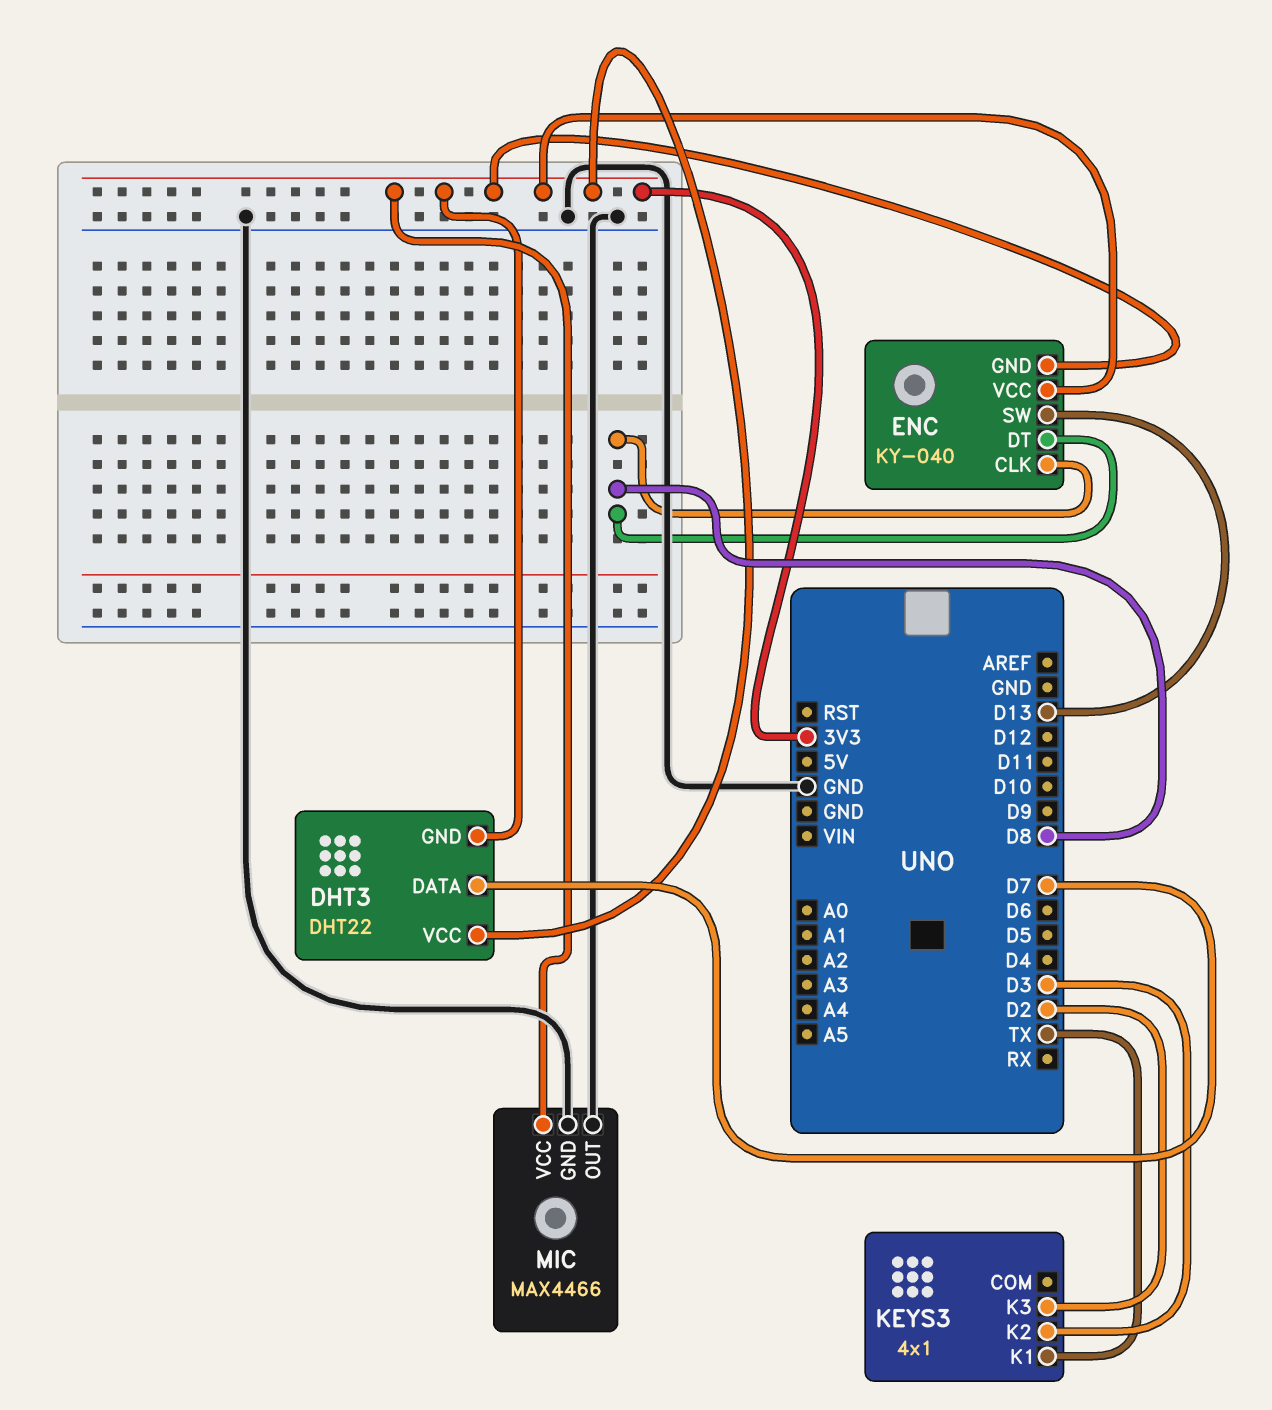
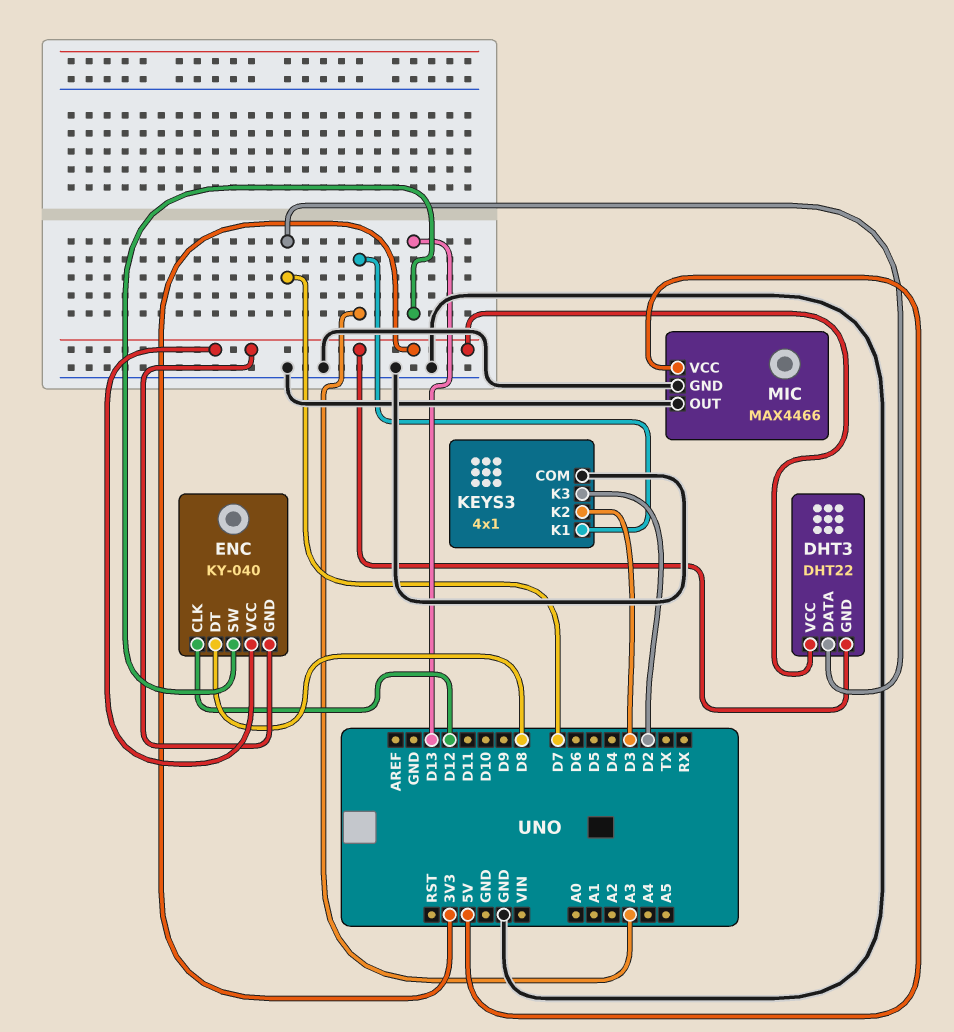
ENC pin CLK: D8 -> D12
KEYS3 pin COM: none -> GND
KEYS3 pin K1: TX -> A3
MIC pin VCC: 3V3 -> 5V

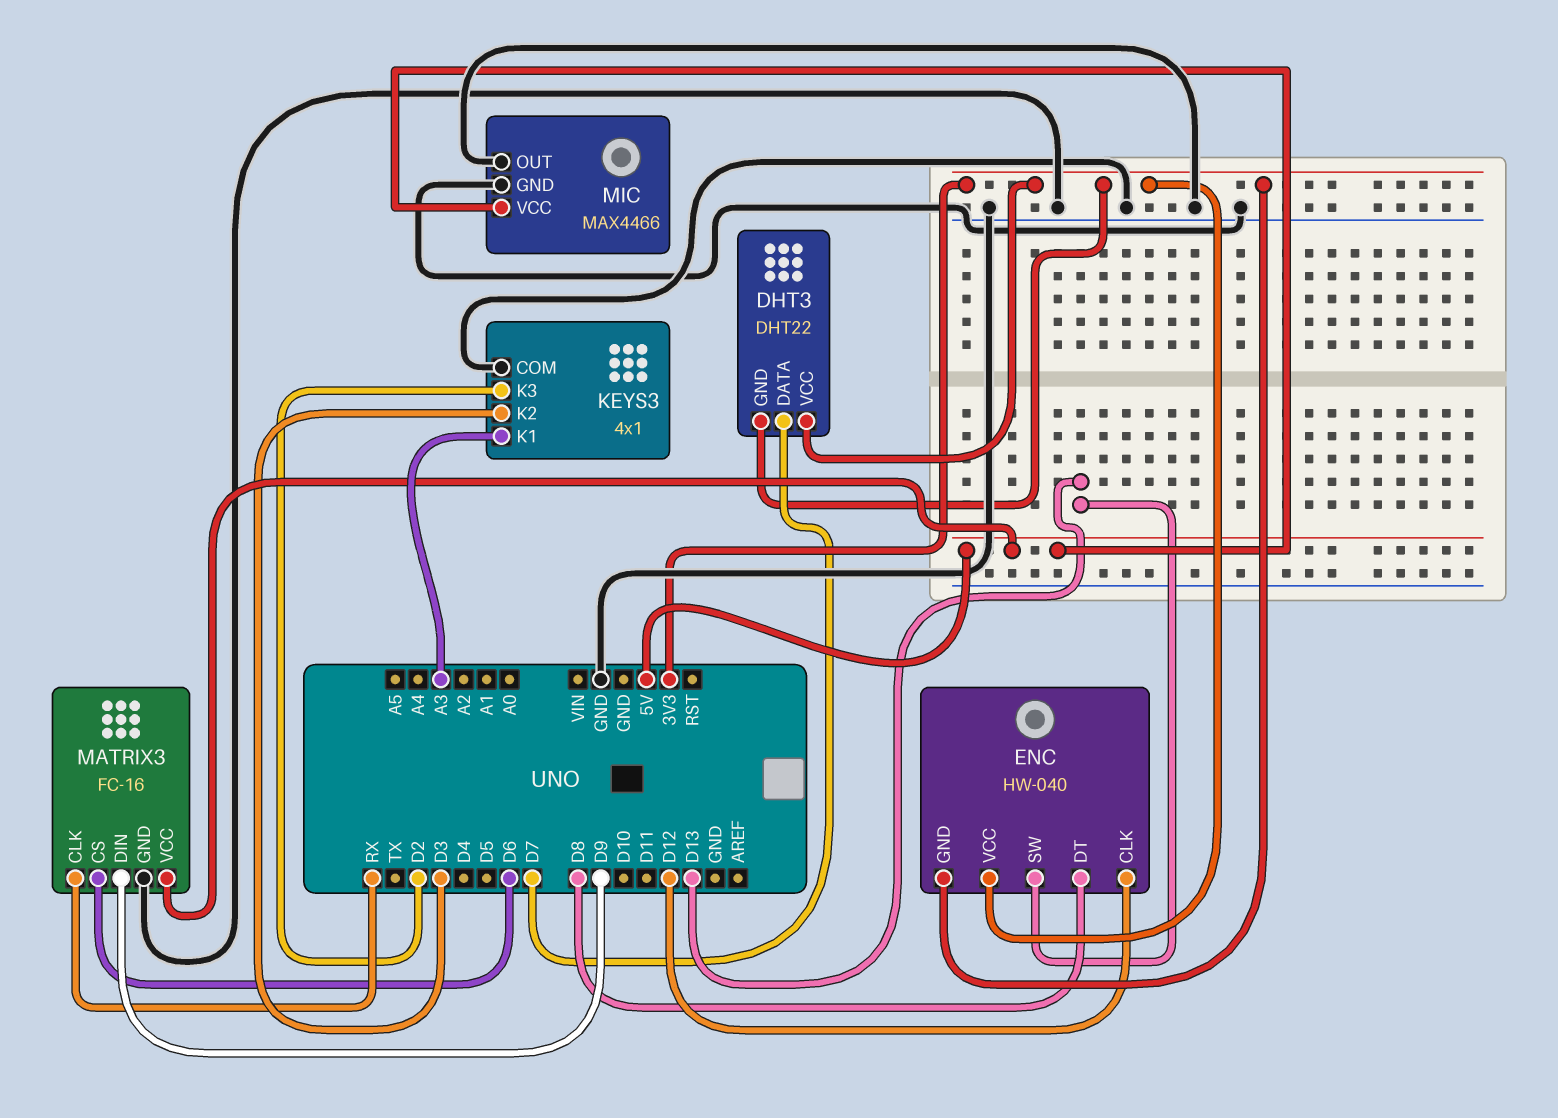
ENC: KY-040 -> HW-040
MATRIX3: none -> FC-16
MATRIX3 pin CLK: none -> RX
MATRIX3 pin CS: none -> D6
MATRIX3 pin DIN: none -> D9
MATRIX3 pin GND: none -> GND
MATRIX3 pin VCC: none -> 5V

